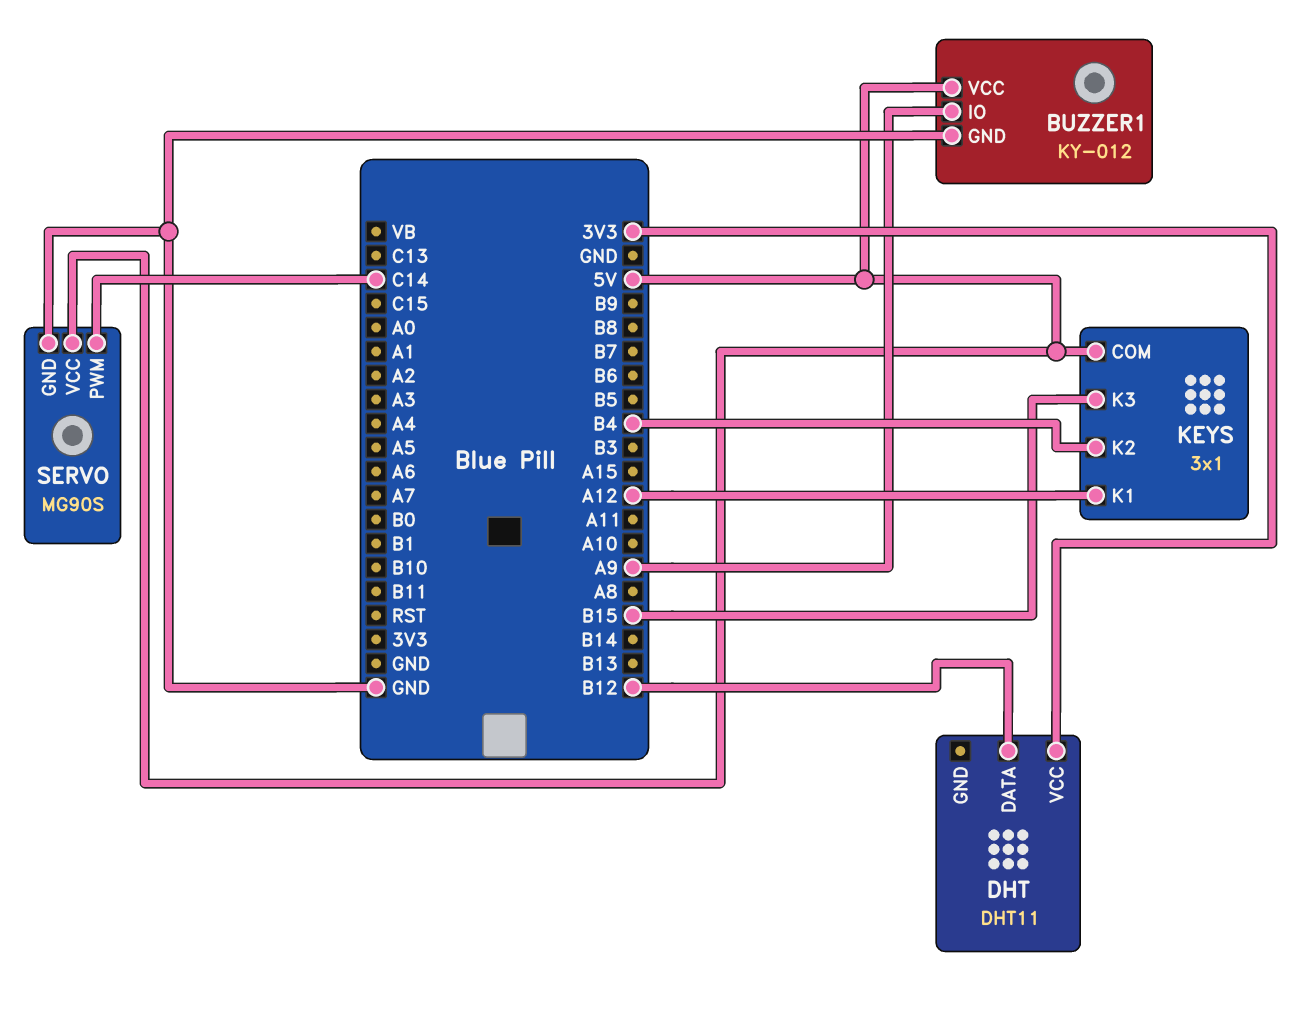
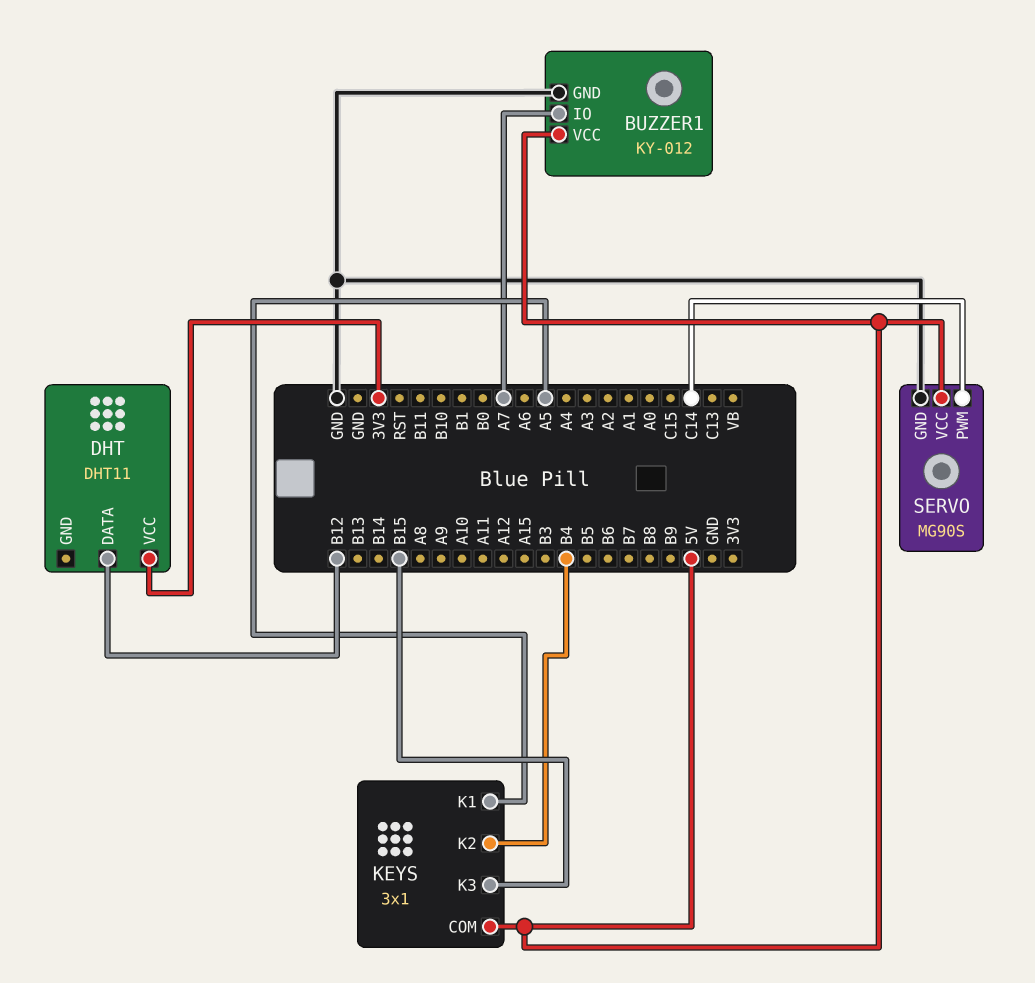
BUZZER1 pin IO: A9 -> A7
KEYS pin K1: A12 -> A5

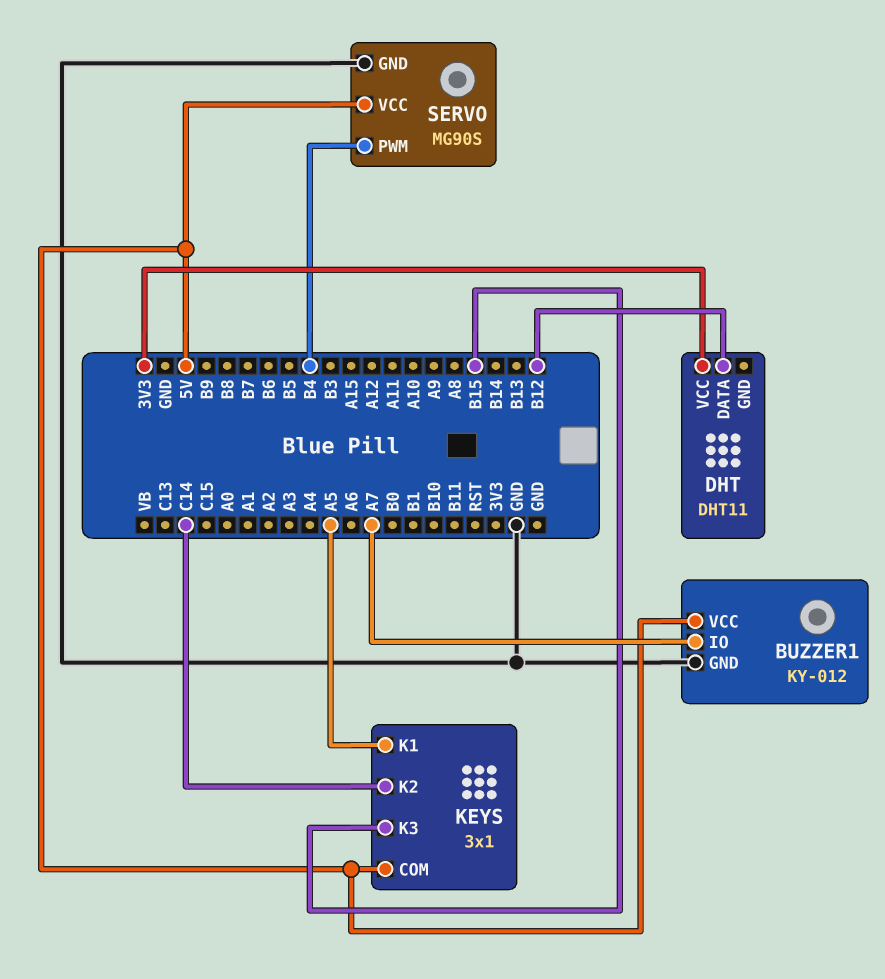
KEYS pin K2: B4 -> C14
SERVO pin PWM: C14 -> B4

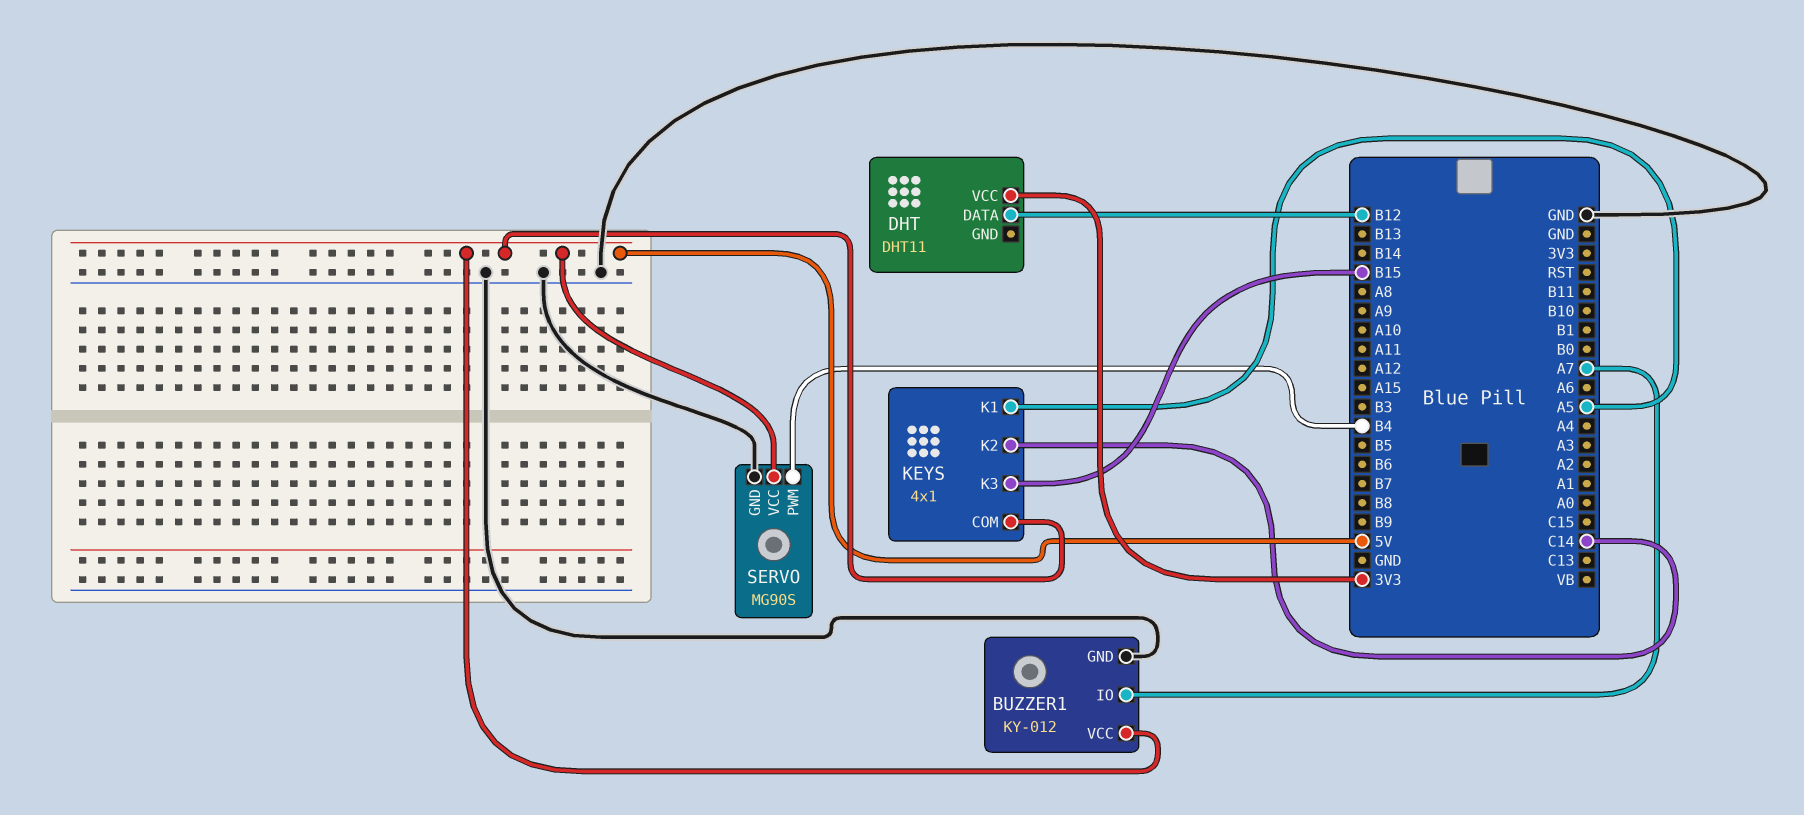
KEYS: 3x1 -> 4x1

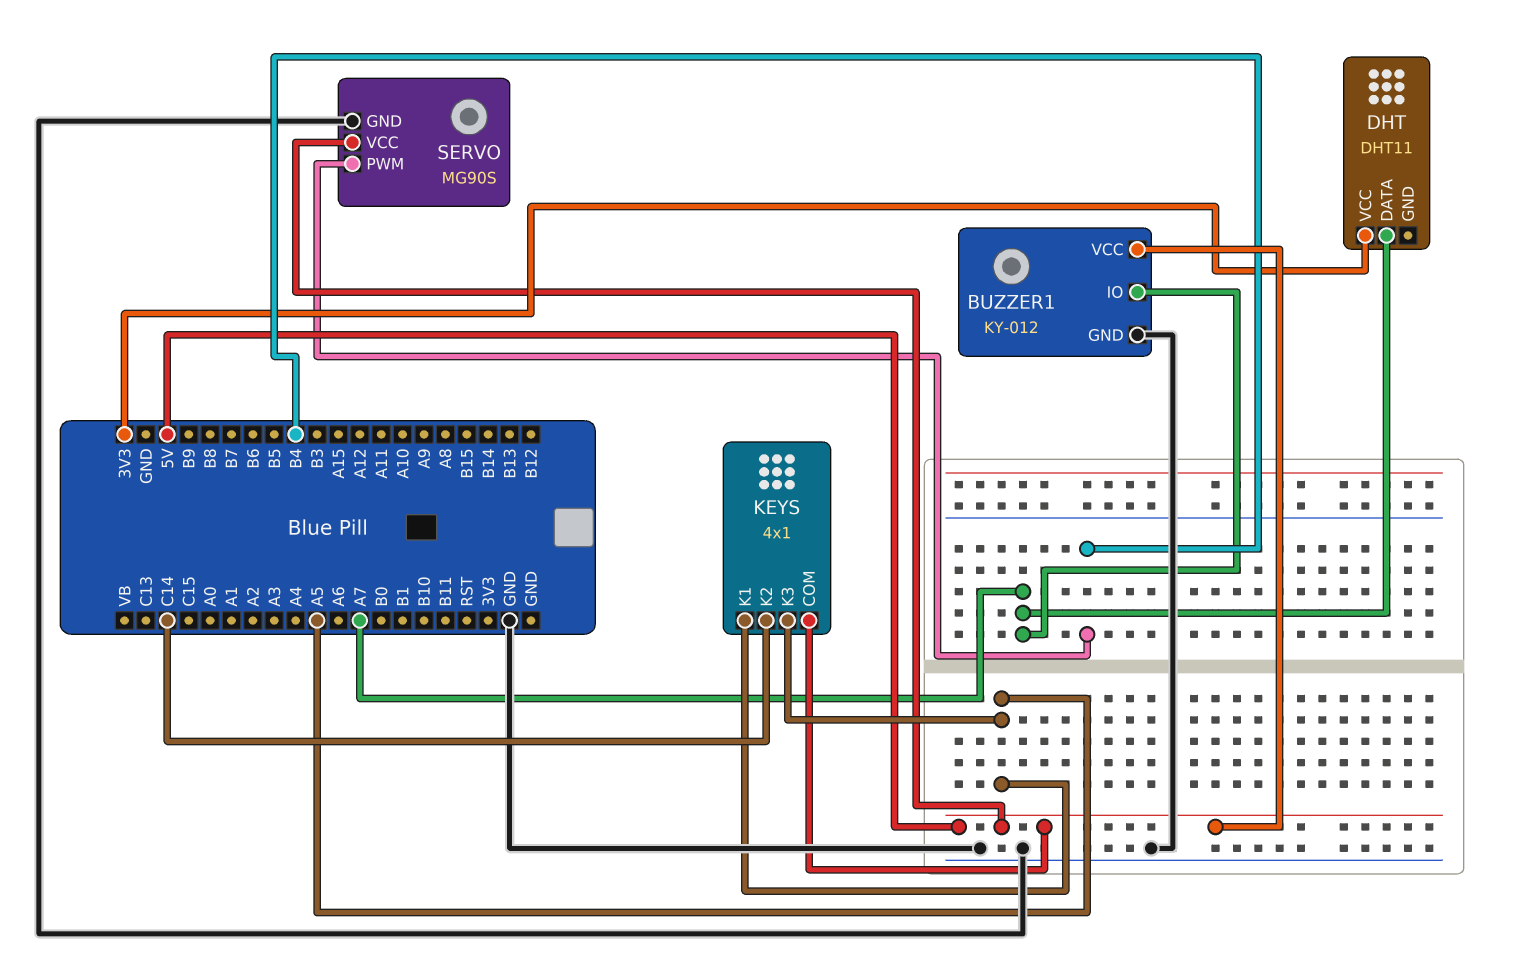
DHT pin DATA: B12 -> A7
KEYS pin K3: B15 -> A5

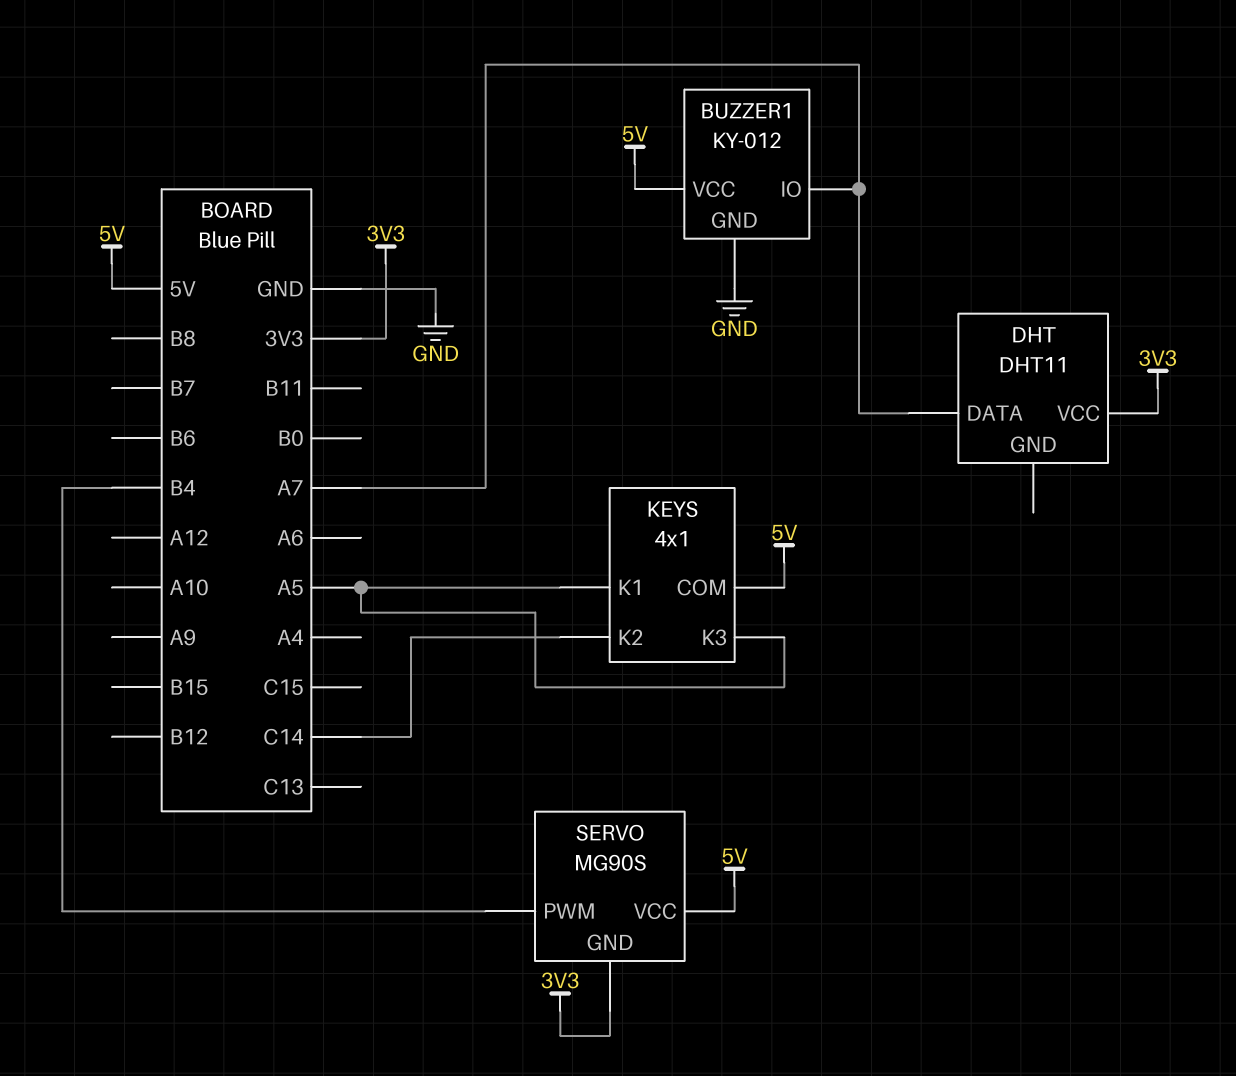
SERVO pin GND: GND -> 3V3

